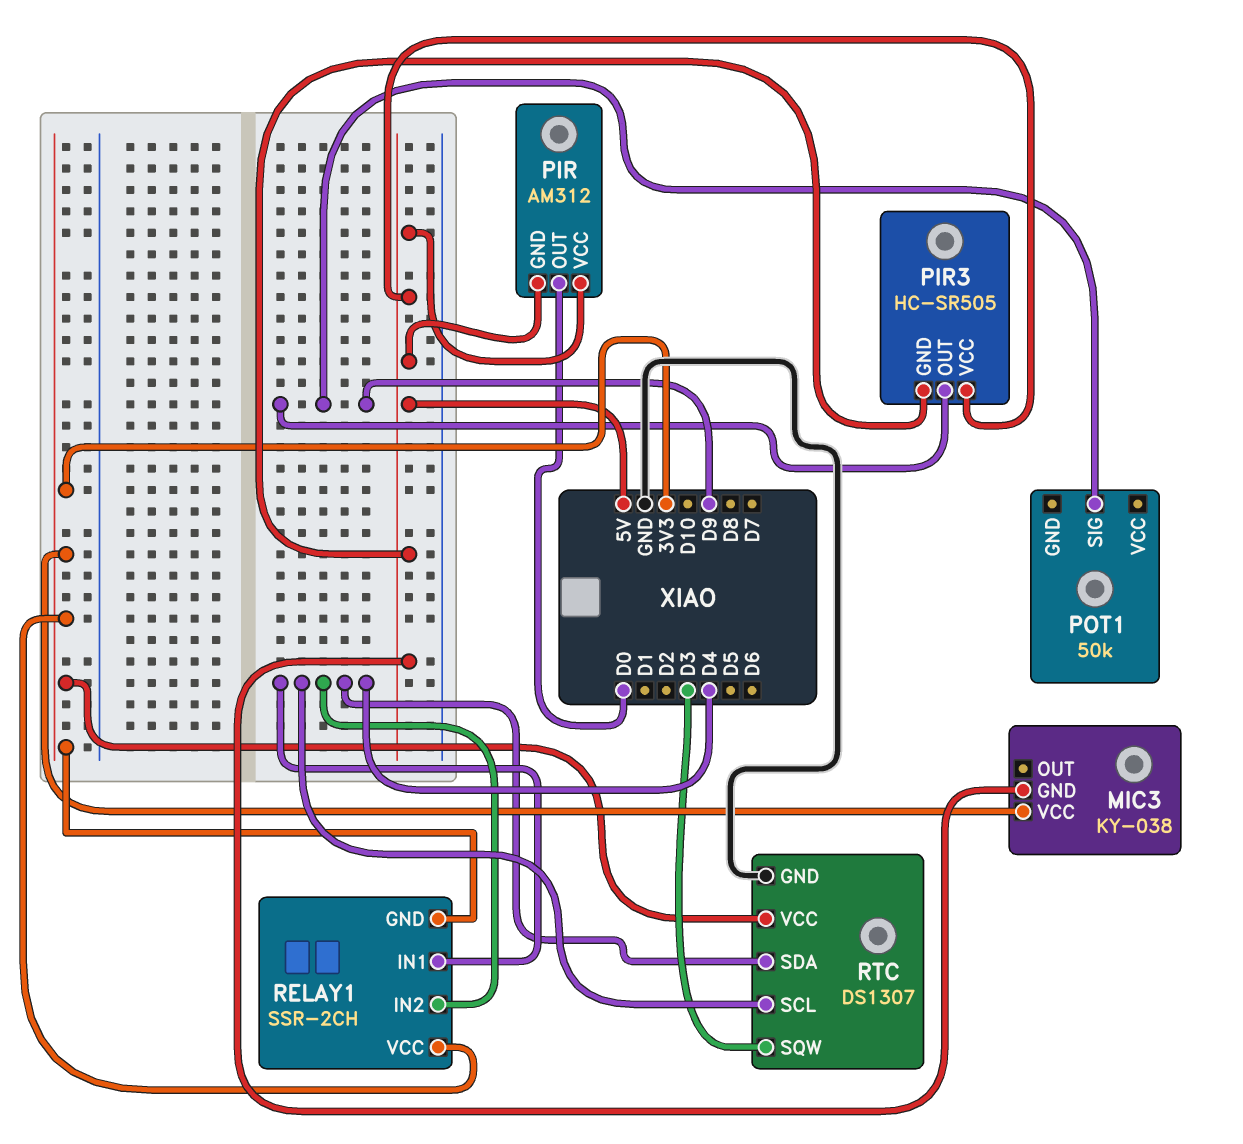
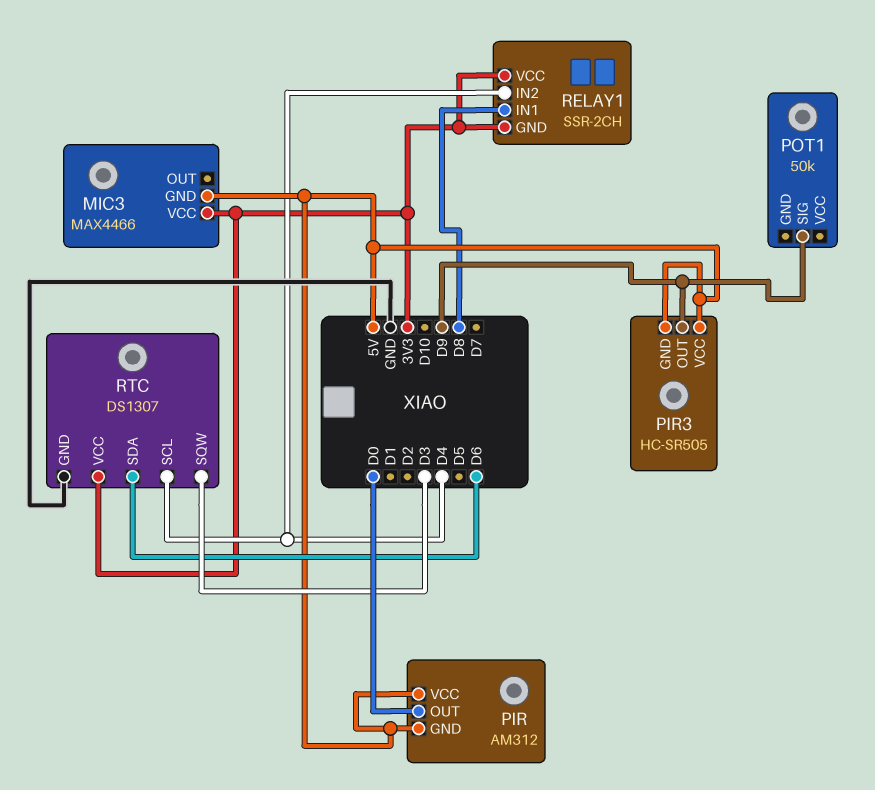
MIC3: KY-038 -> MAX4466
RELAY1 pin IN1: D4 -> D8
RTC pin SDA: D4 -> D6

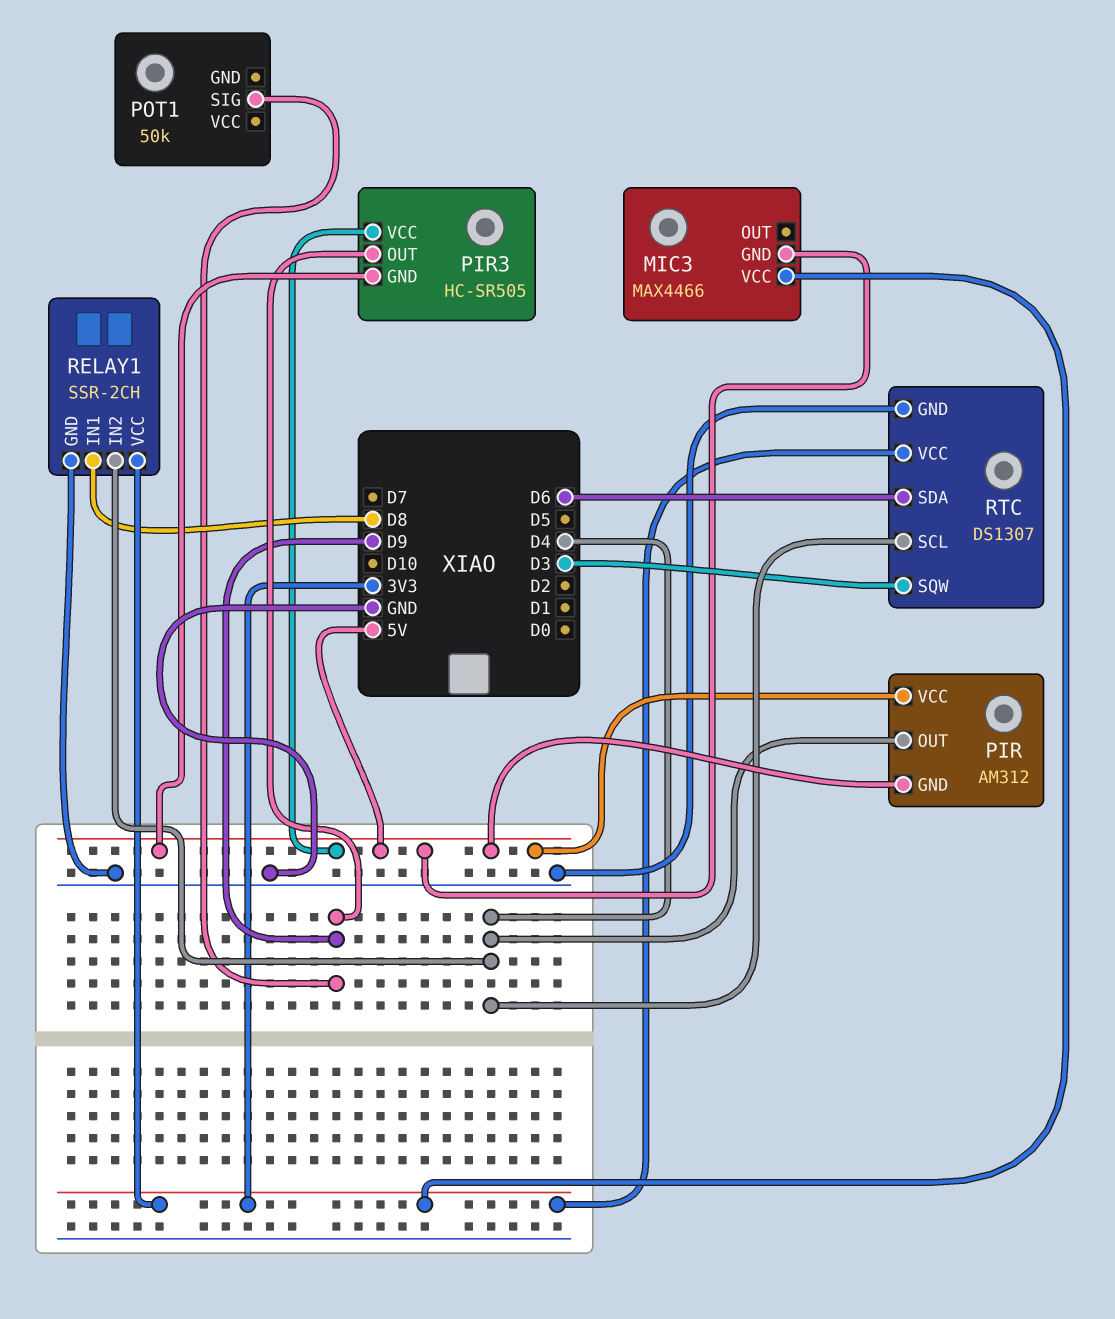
PIR pin OUT: D0 -> D4
RELAY1 pin GND: 3V3 -> GND

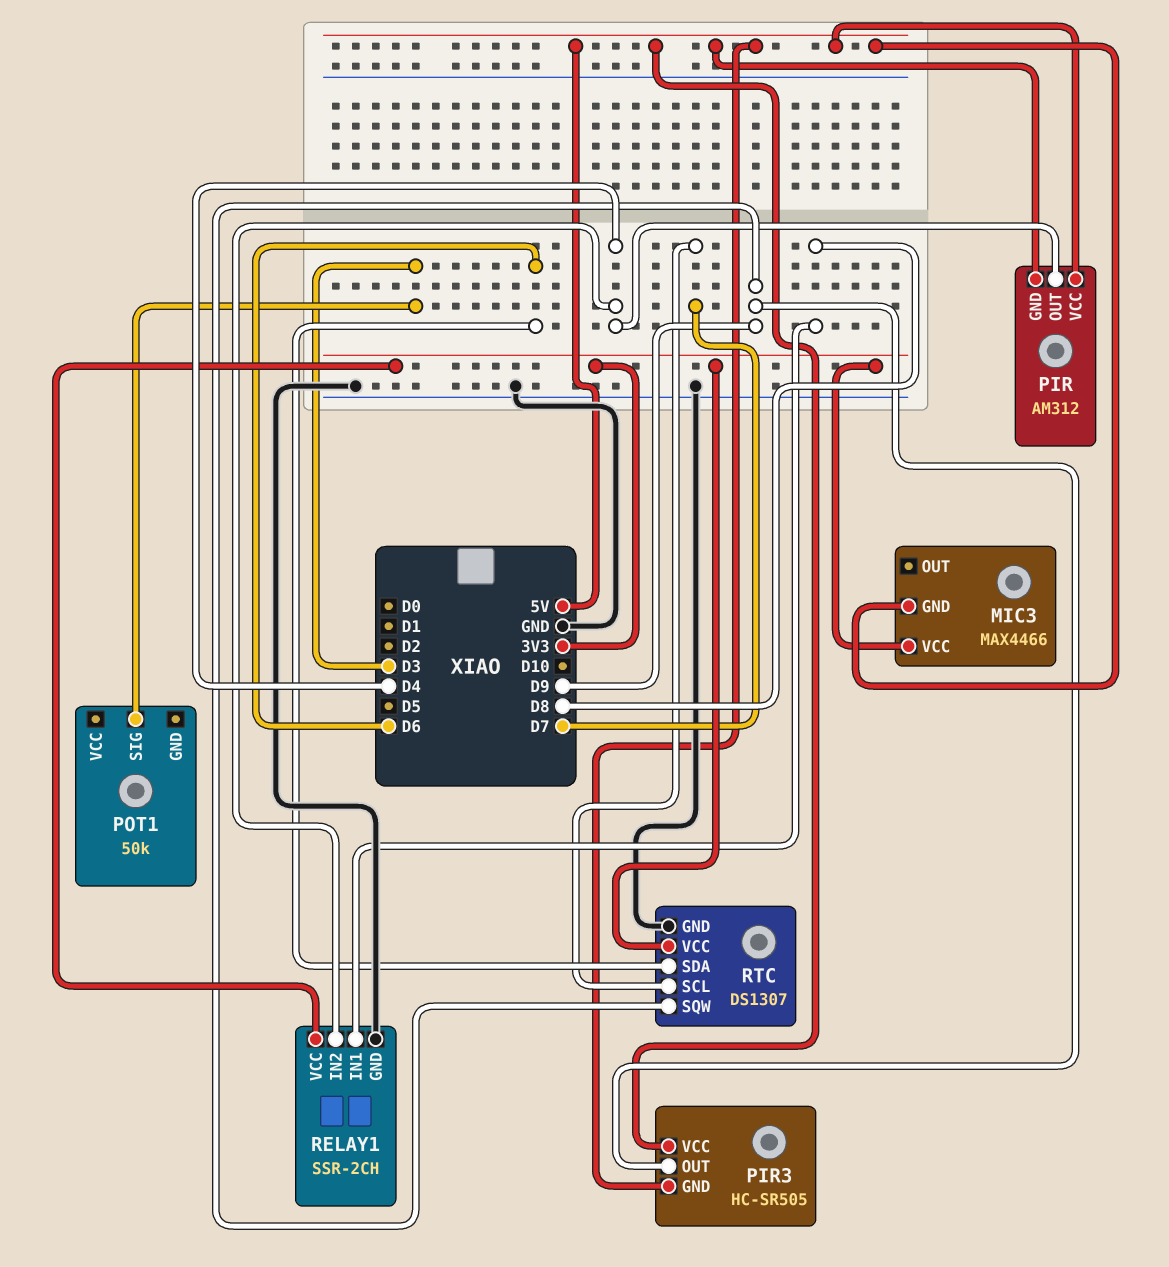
POT1 pin SIG: D9 -> D3
RTC pin SCL: D4 -> D7
RTC pin SQW: D3 -> D9

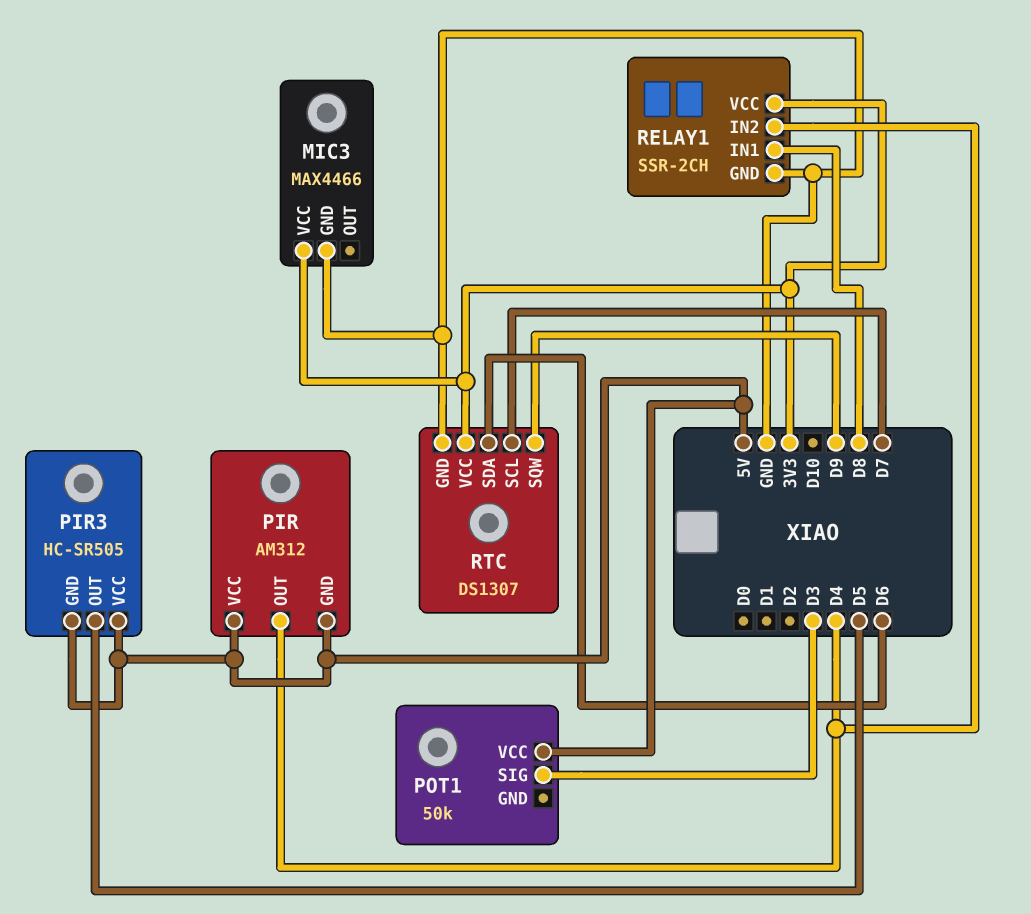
MIC3 pin GND: 5V -> GND
PIR3 pin OUT: D9 -> D5
POT1 pin VCC: none -> 5V

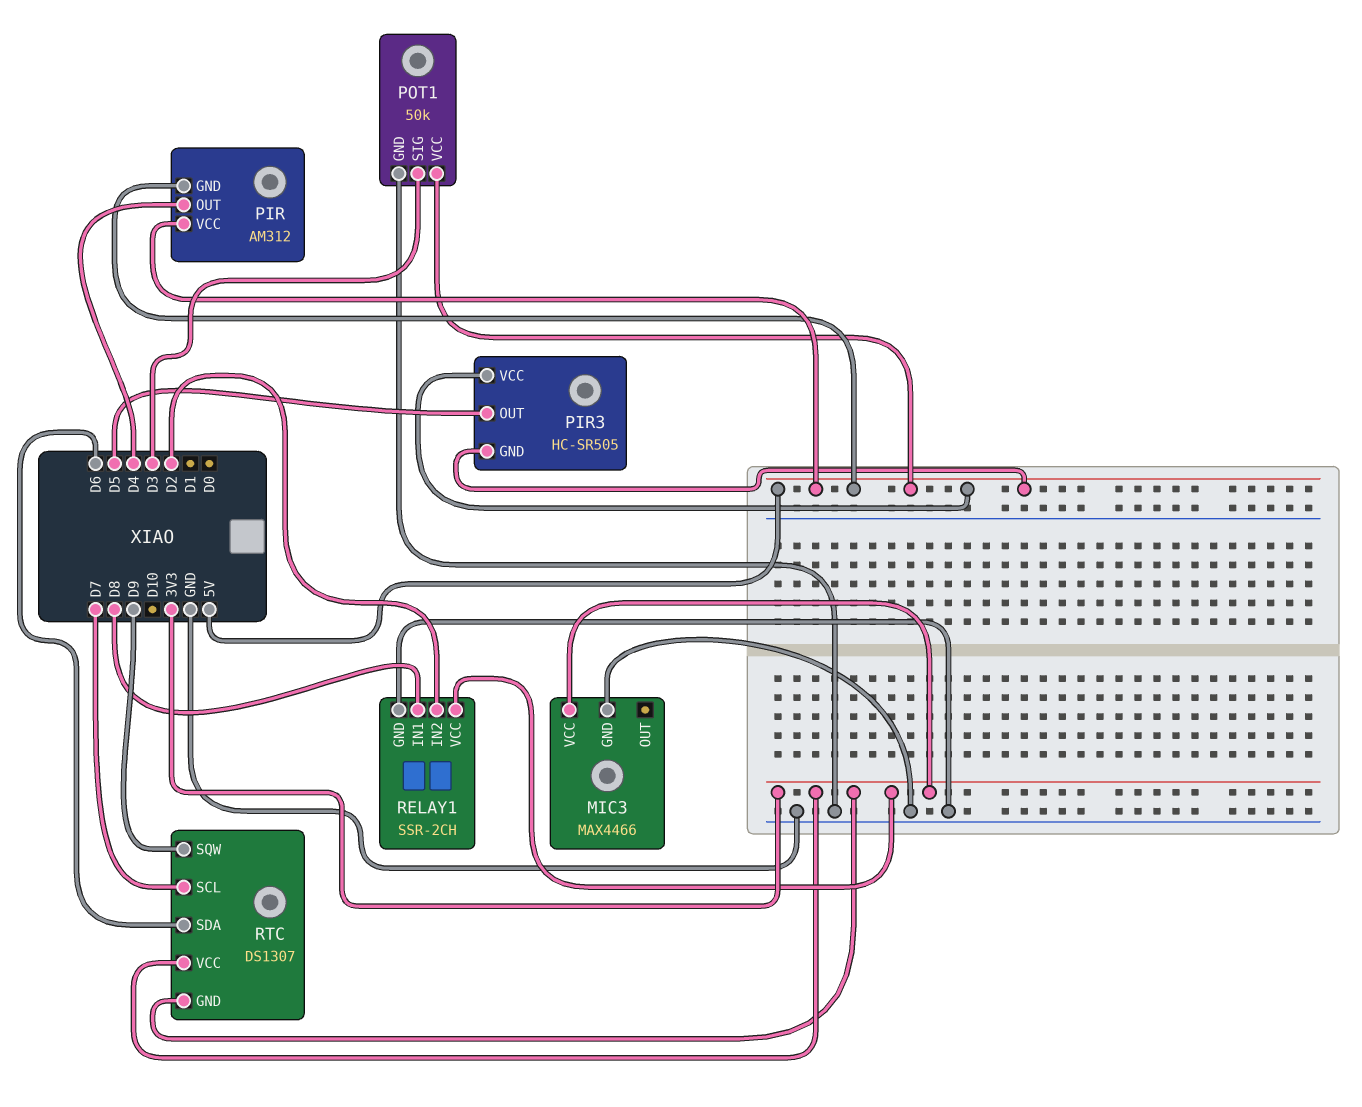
POT1 pin GND: none -> GND
RELAY1 pin IN2: D4 -> D2
RTC pin GND: GND -> 3V3

